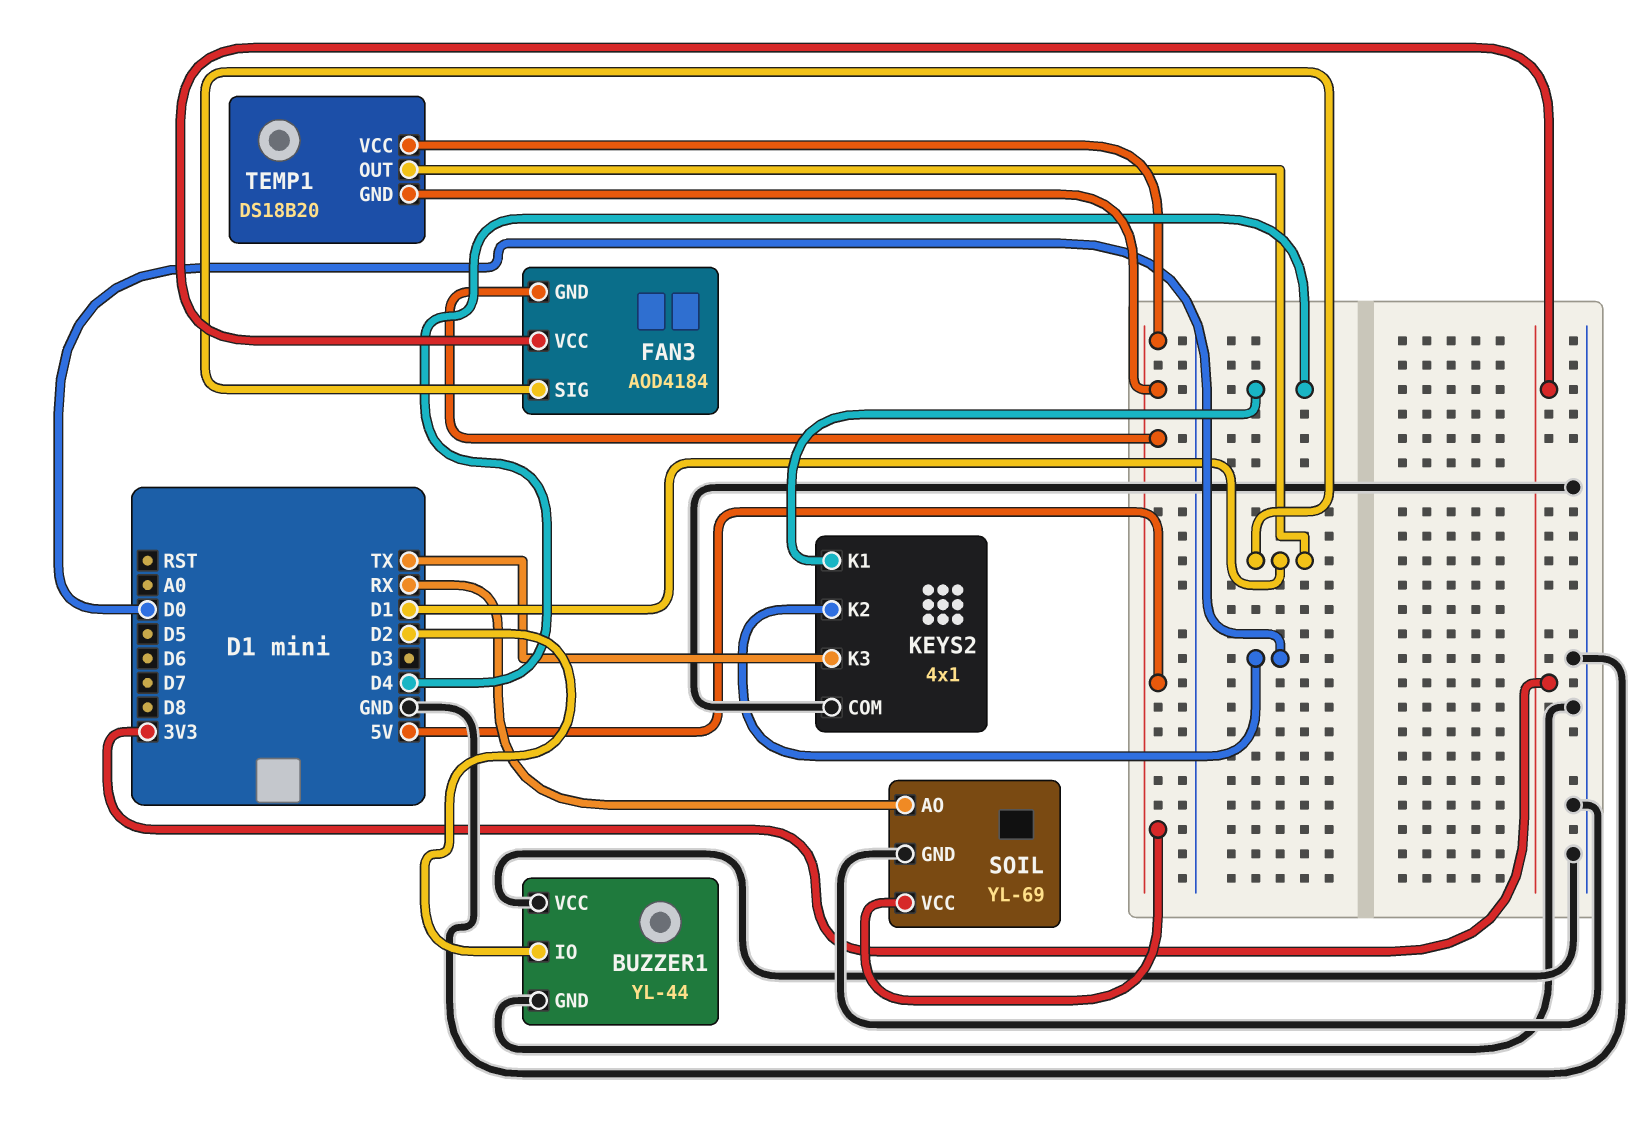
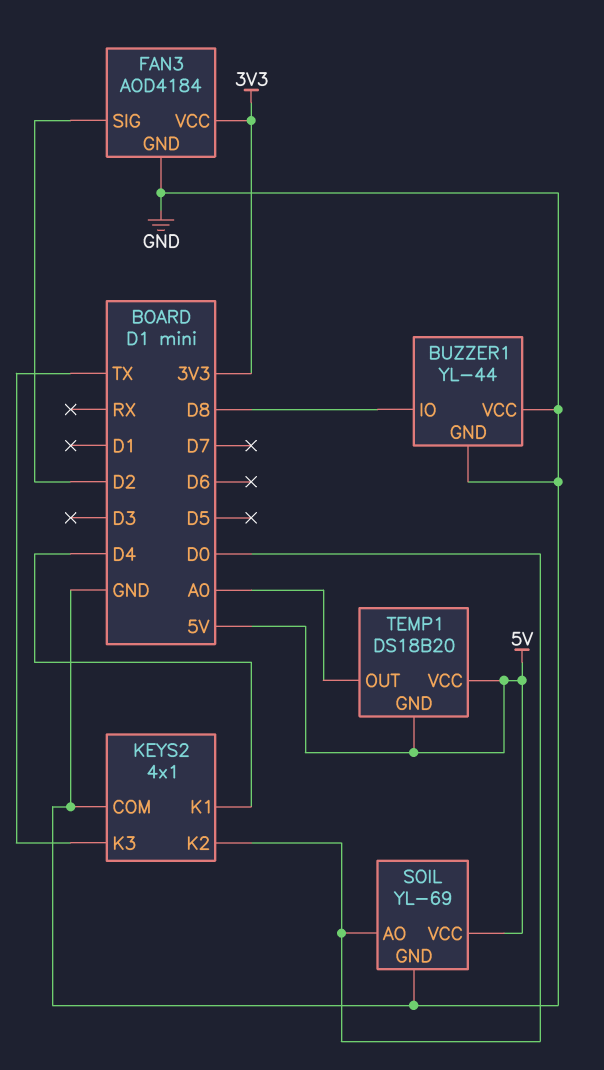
BUZZER1 pin IO: D2 -> D8
FAN3 pin GND: 5V -> GND
FAN3 pin SIG: D1 -> D2
SOIL pin AO: RX -> D0
TEMP1 pin OUT: D1 -> A0

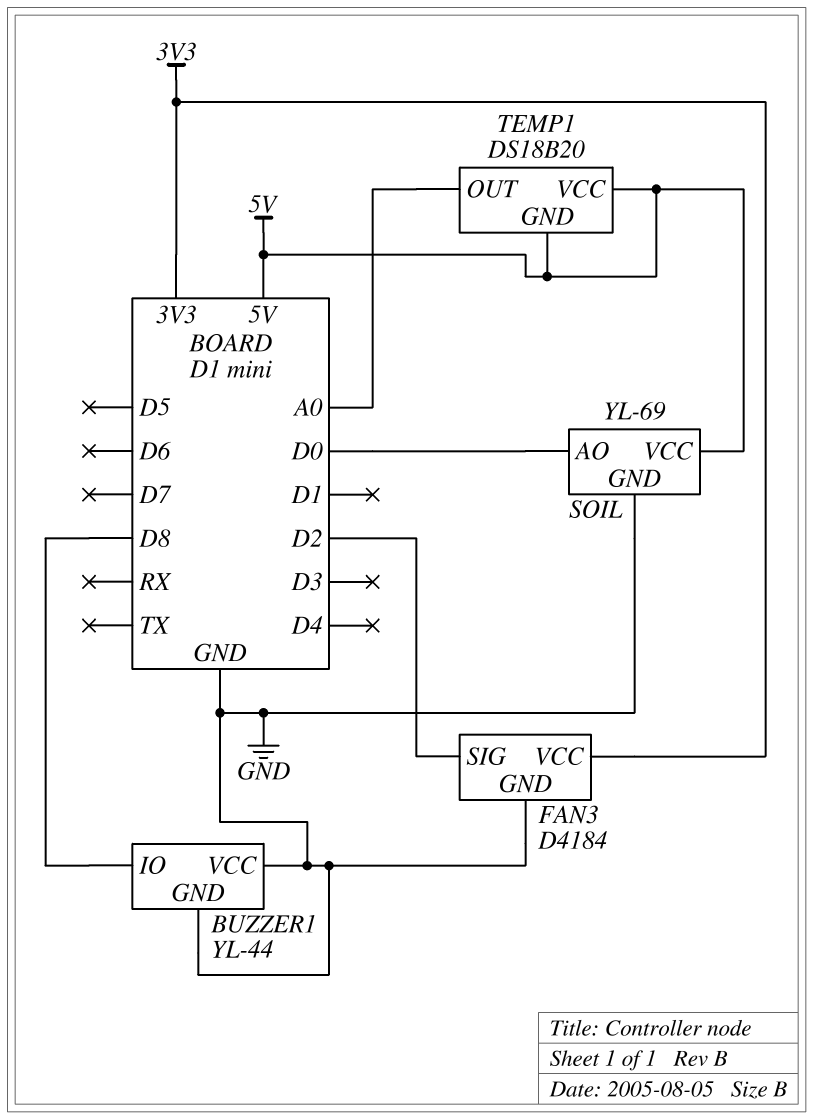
FAN3: AOD4184 -> D4184
KEYS2: 4x1 -> none
KEYS2 pin COM: GND -> none
KEYS2 pin K1: D4 -> none
KEYS2 pin K2: D0 -> none
KEYS2 pin K3: TX -> none

